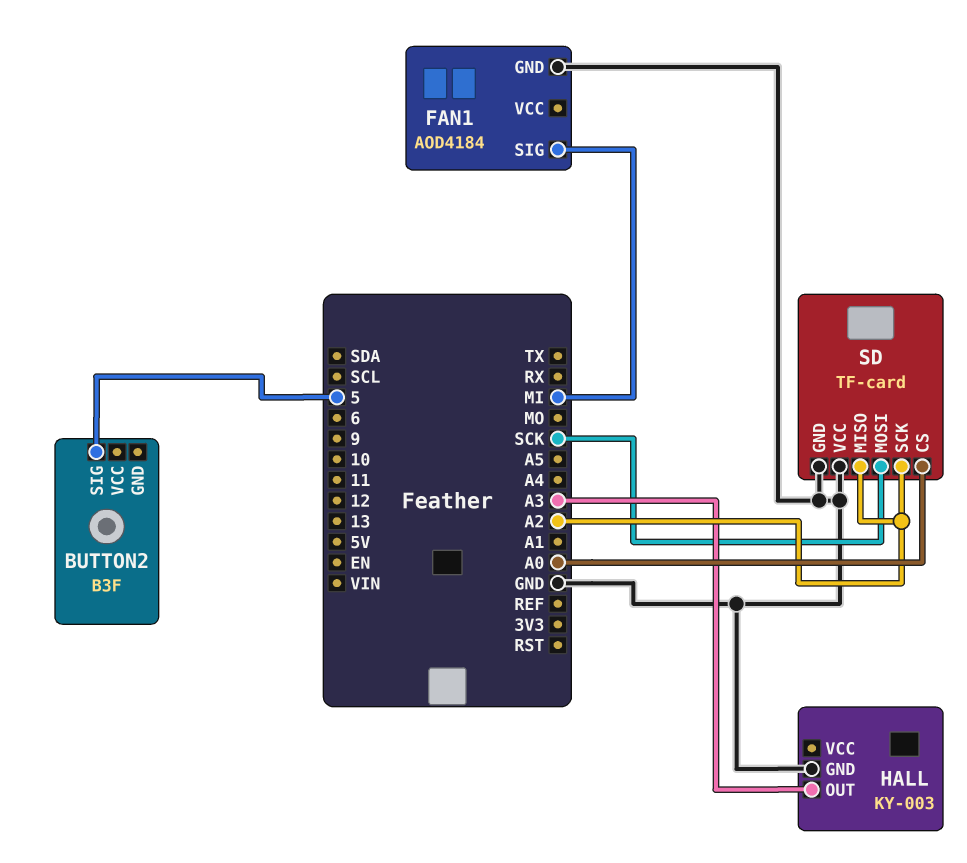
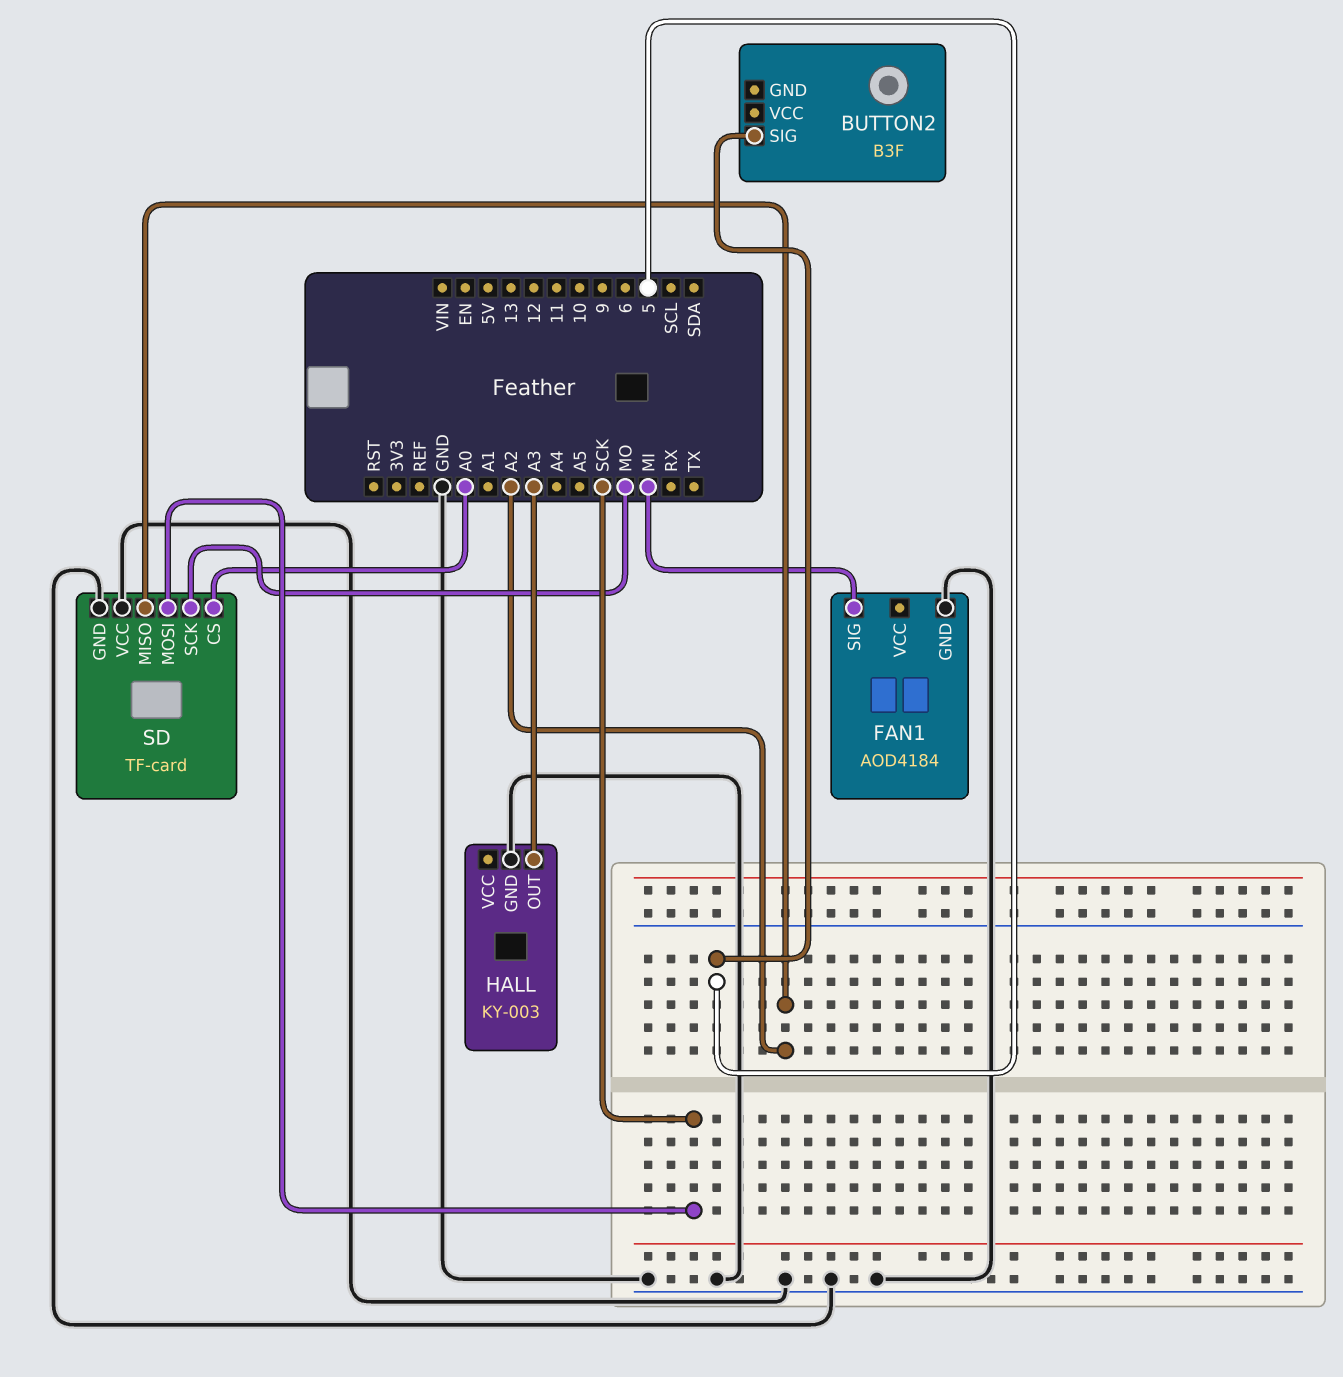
SD pin SCK: A2 -> MO

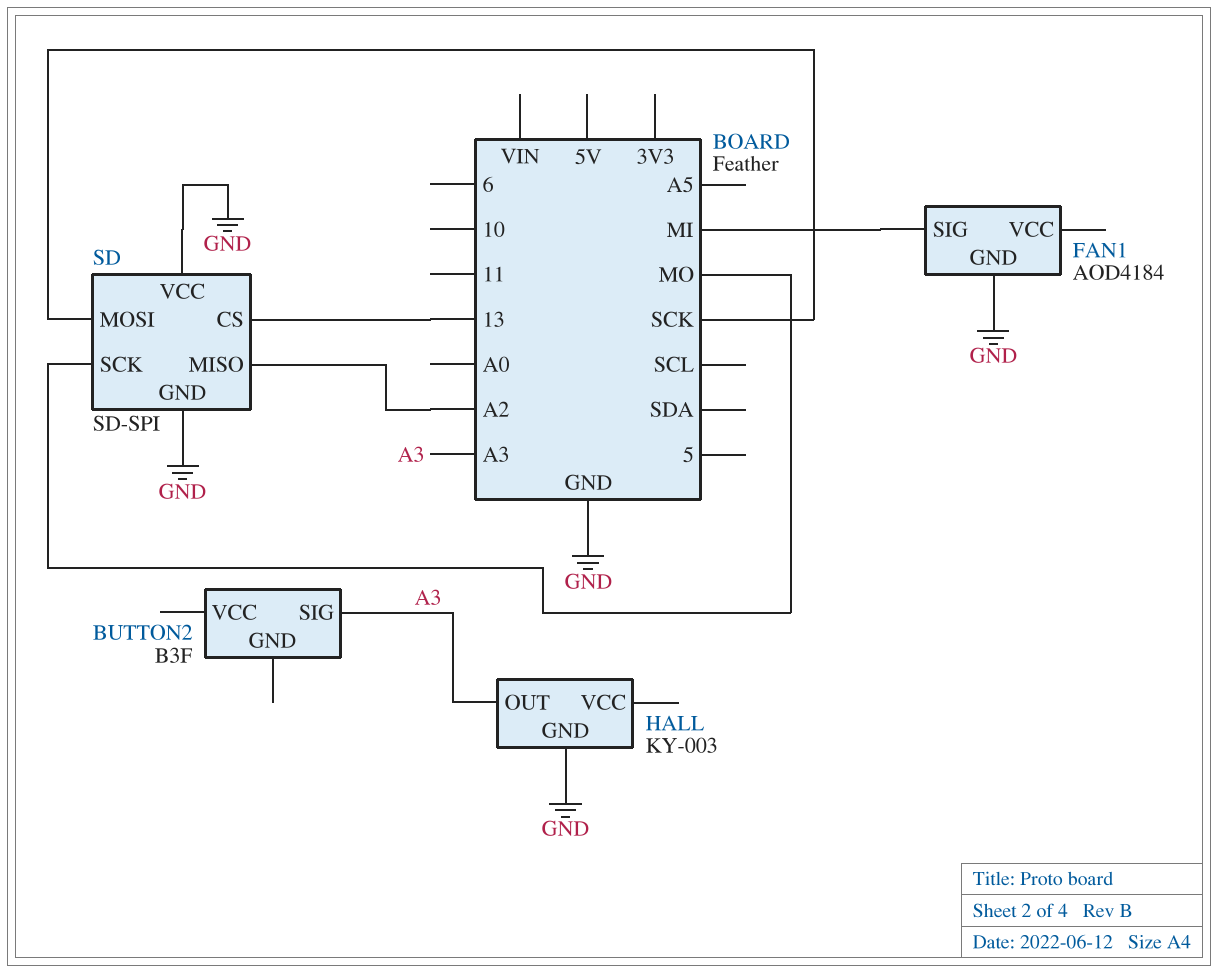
BUTTON2 pin SIG: 5 -> A3
SD: TF-card -> SD-SPI
SD pin CS: A0 -> 13

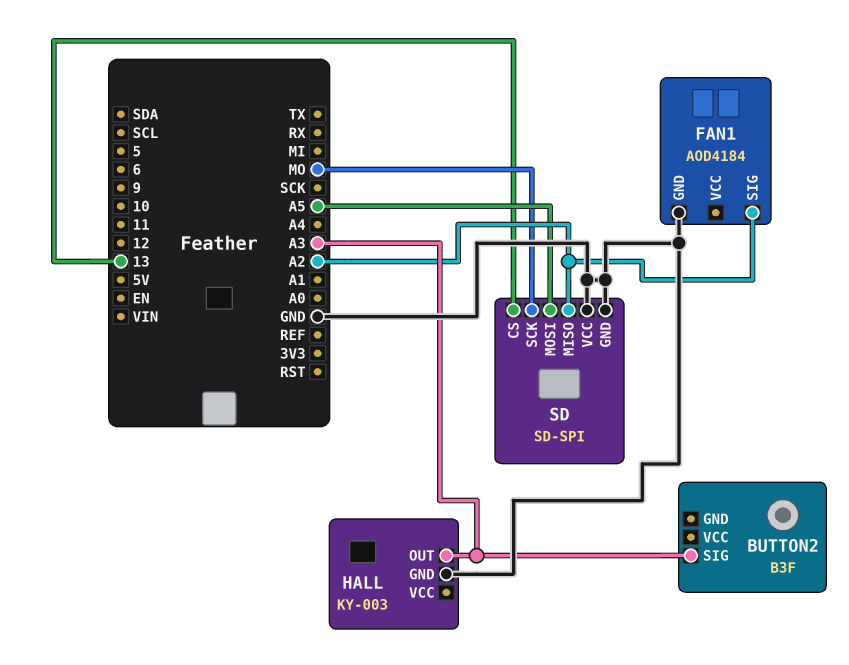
FAN1 pin SIG: MI -> A2
SD pin MOSI: SCK -> A5

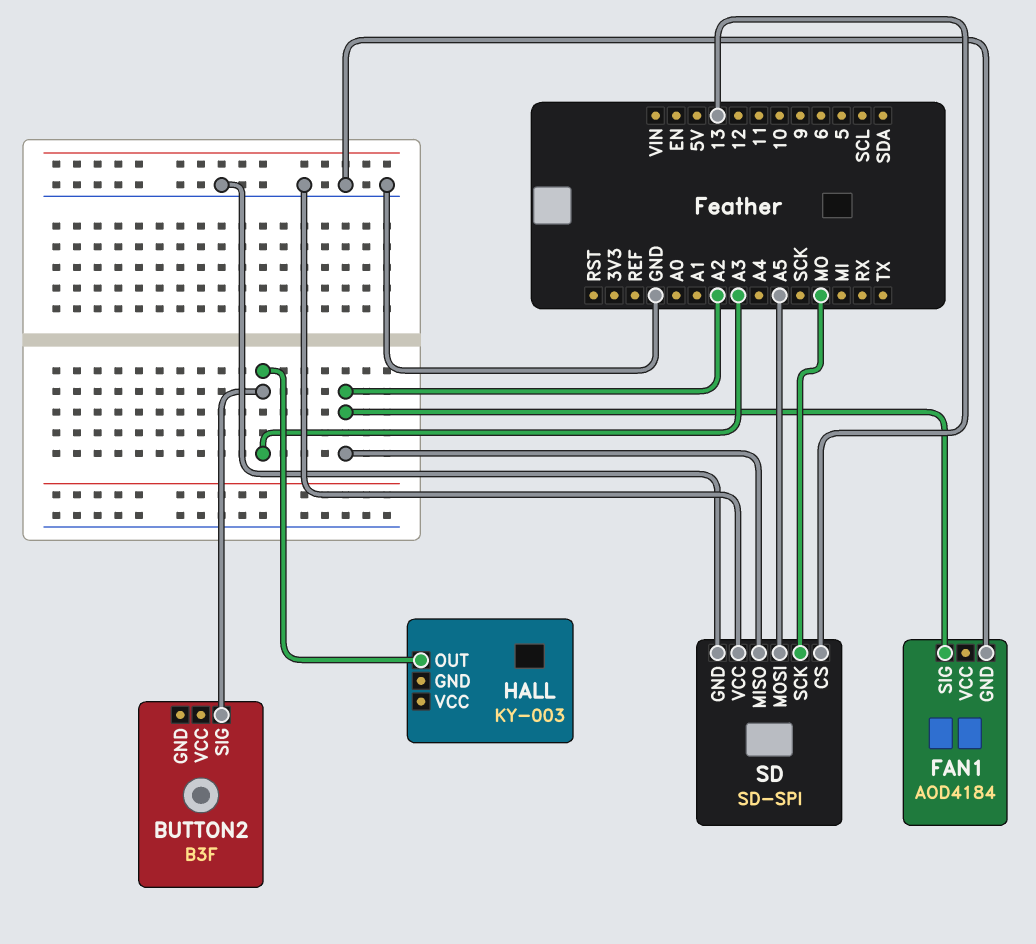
HALL pin GND: GND -> none

